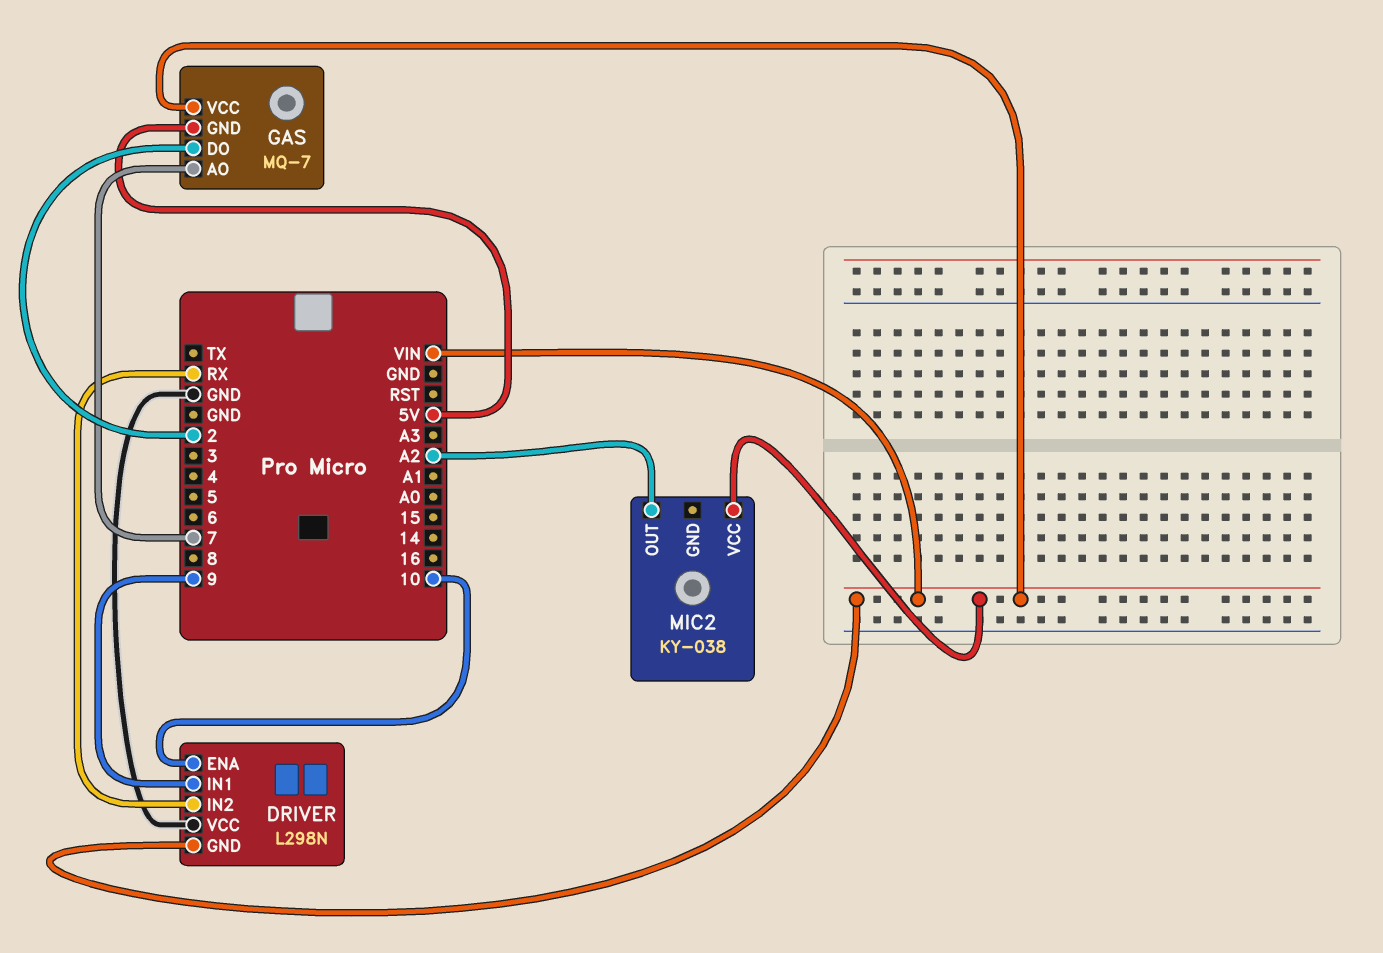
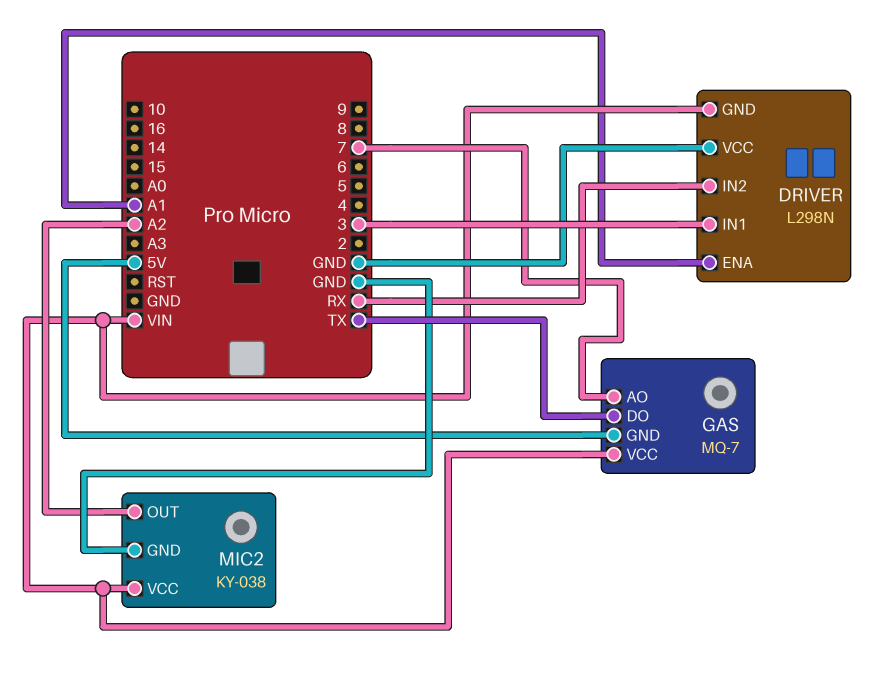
DRIVER pin ENA: 10 -> A1
DRIVER pin IN1: 9 -> 3
GAS pin DO: 2 -> TX
MIC2 pin GND: none -> GND

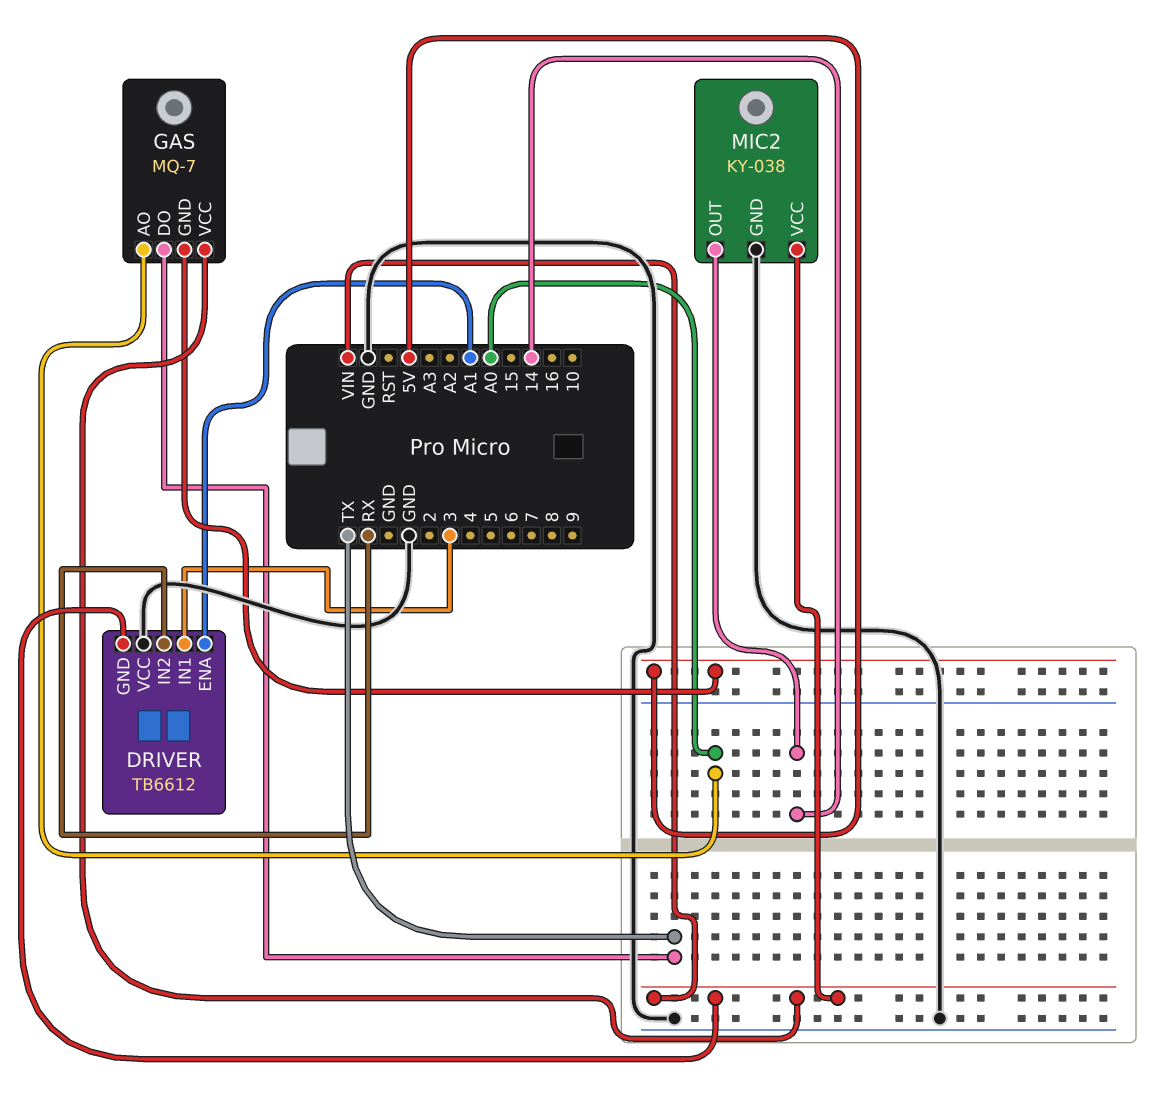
DRIVER: L298N -> TB6612
GAS pin AO: 7 -> A0
MIC2 pin OUT: A2 -> 14

